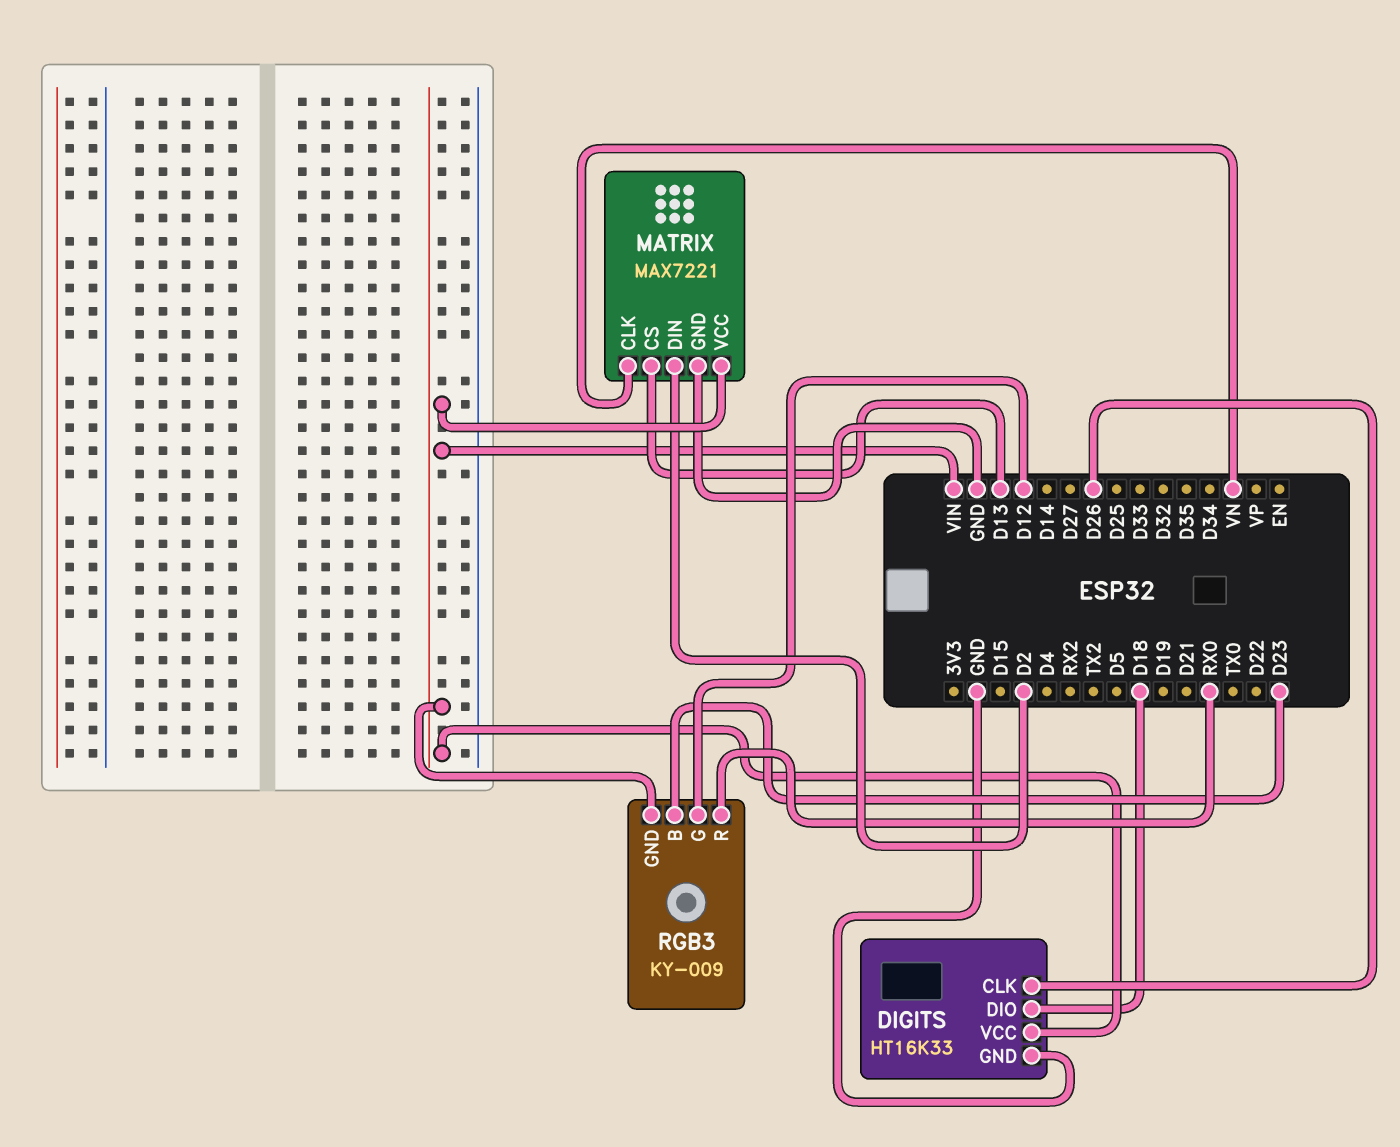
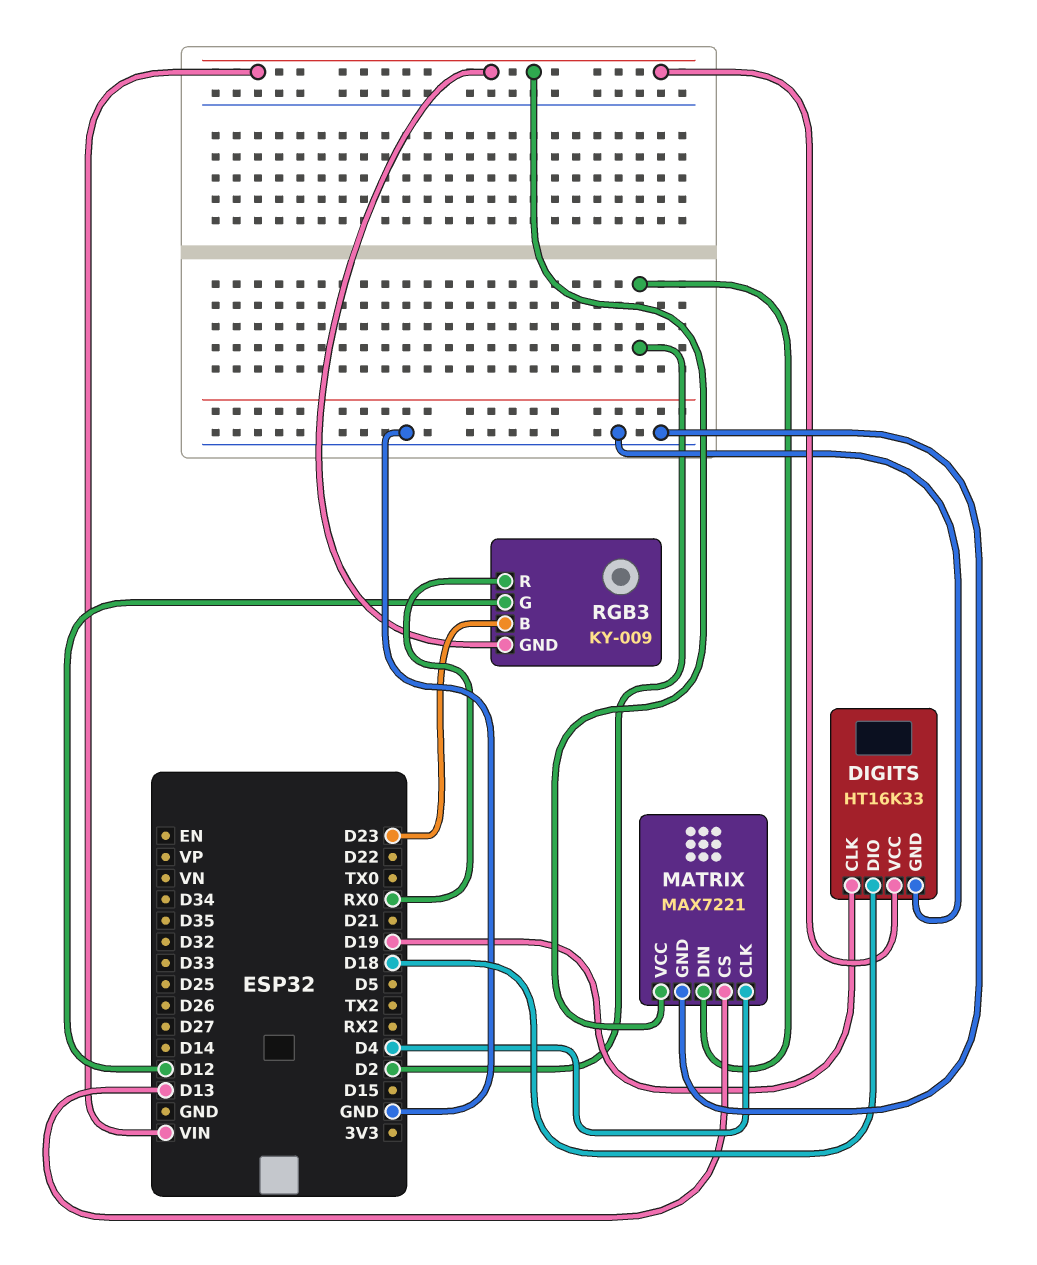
DIGITS pin CLK: D26 -> D19
MATRIX pin CLK: VN -> D4

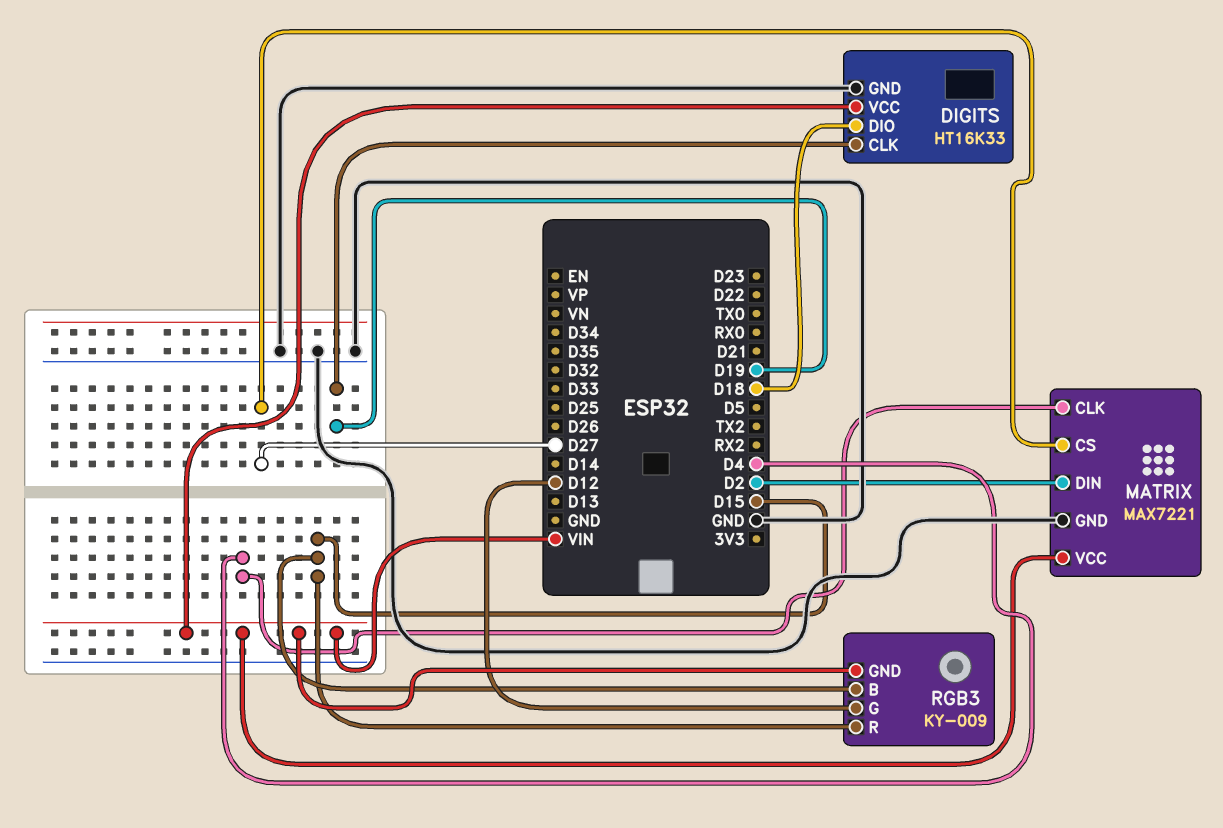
MATRIX pin CS: D13 -> D27
RGB3 pin B: D23 -> D15
RGB3 pin R: RX0 -> D15

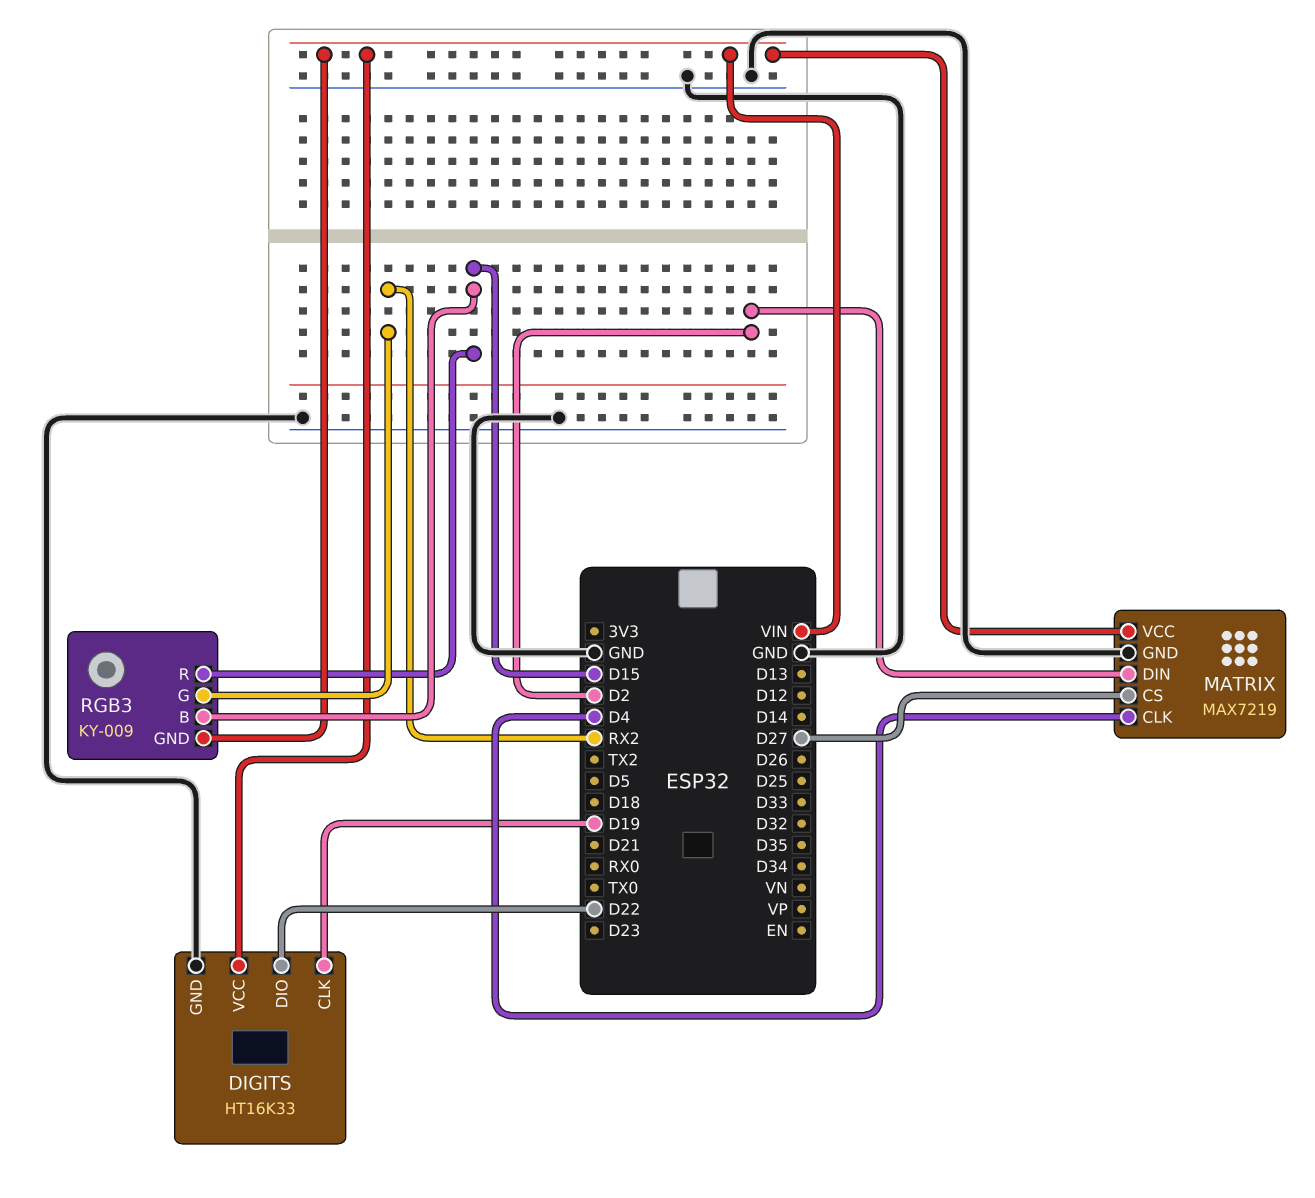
DIGITS pin DIO: D18 -> D22
MATRIX: MAX7221 -> MAX7219
RGB3 pin G: D12 -> RX2

